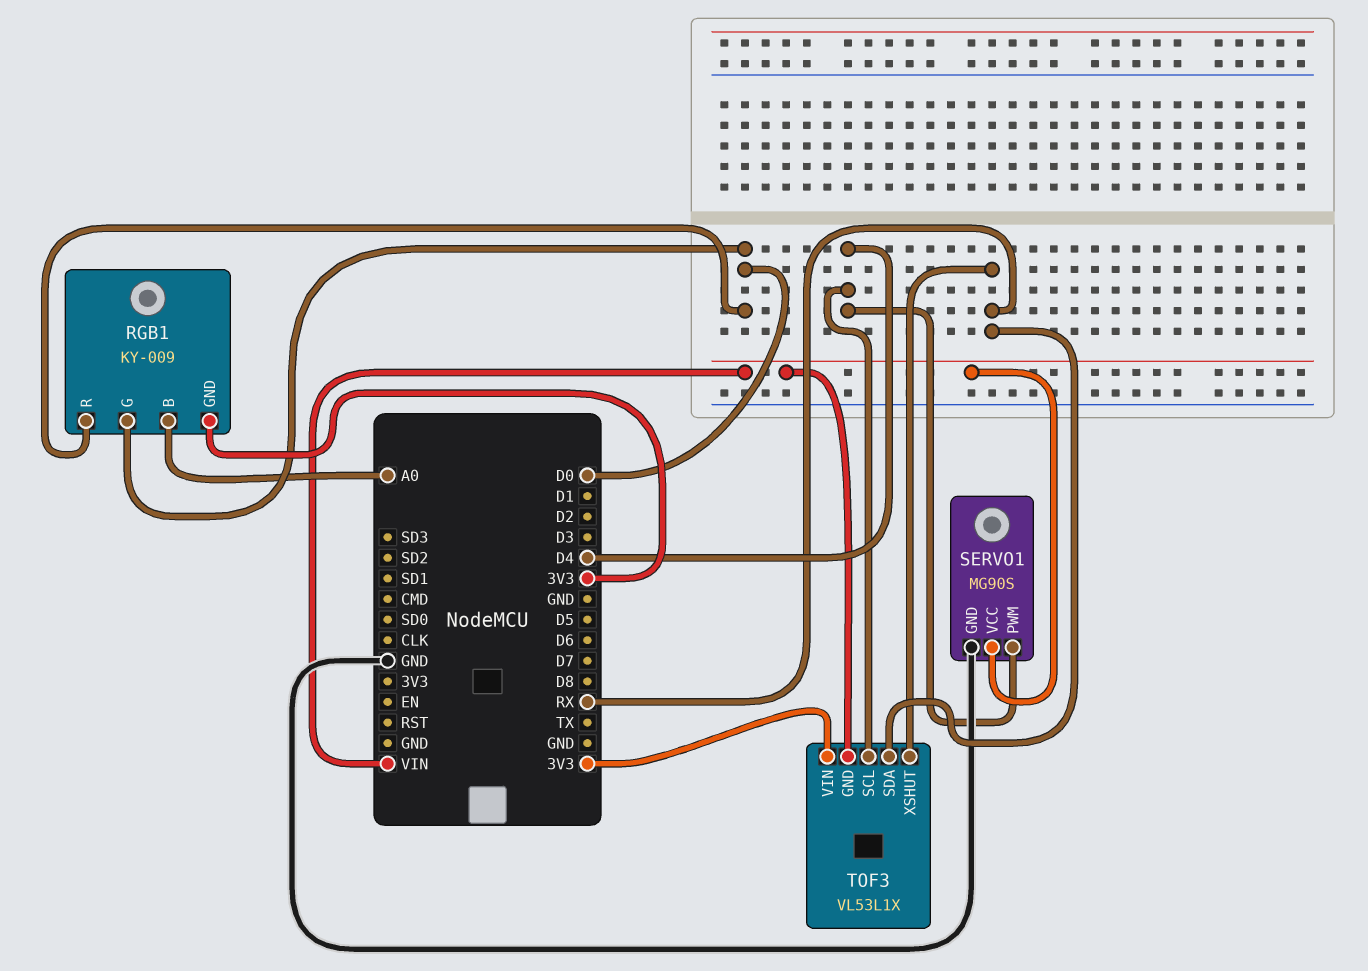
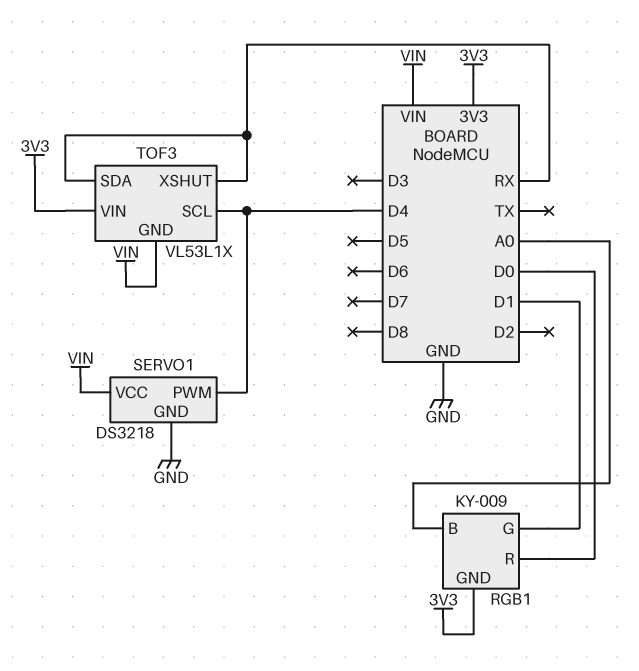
RGB1 pin G: D0 -> D1
SERVO1: MG90S -> DS3218

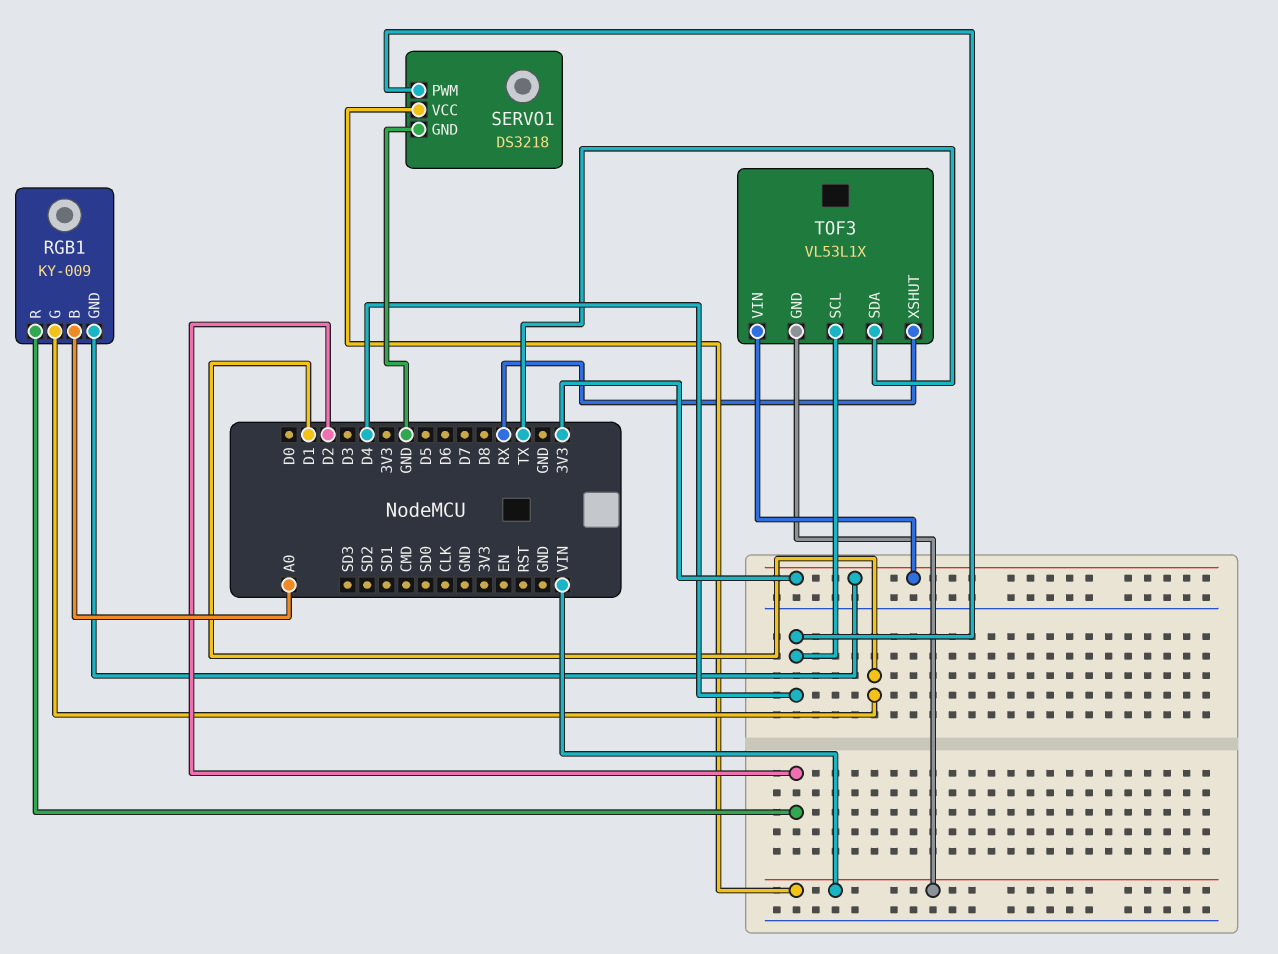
RGB1 pin R: D0 -> D2
TOF3 pin SDA: RX -> TX

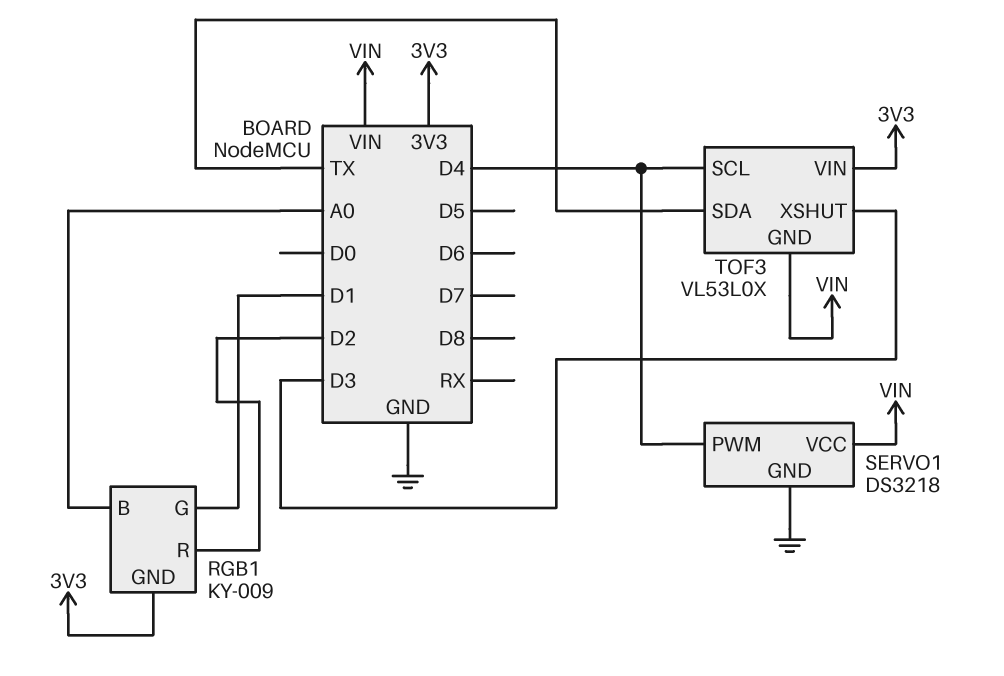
TOF3: VL53L1X -> VL53L0X
TOF3 pin XSHUT: RX -> D3

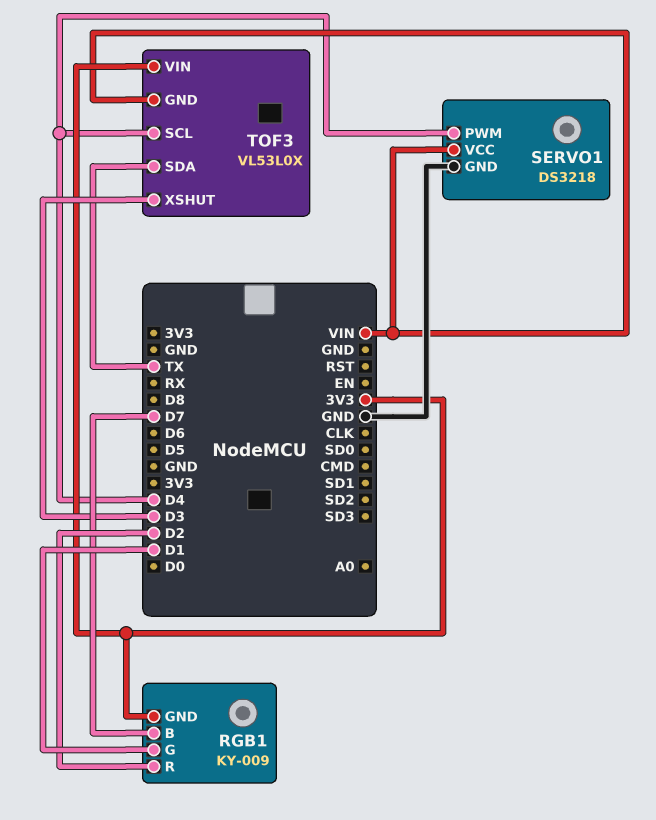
RGB1 pin B: A0 -> D7

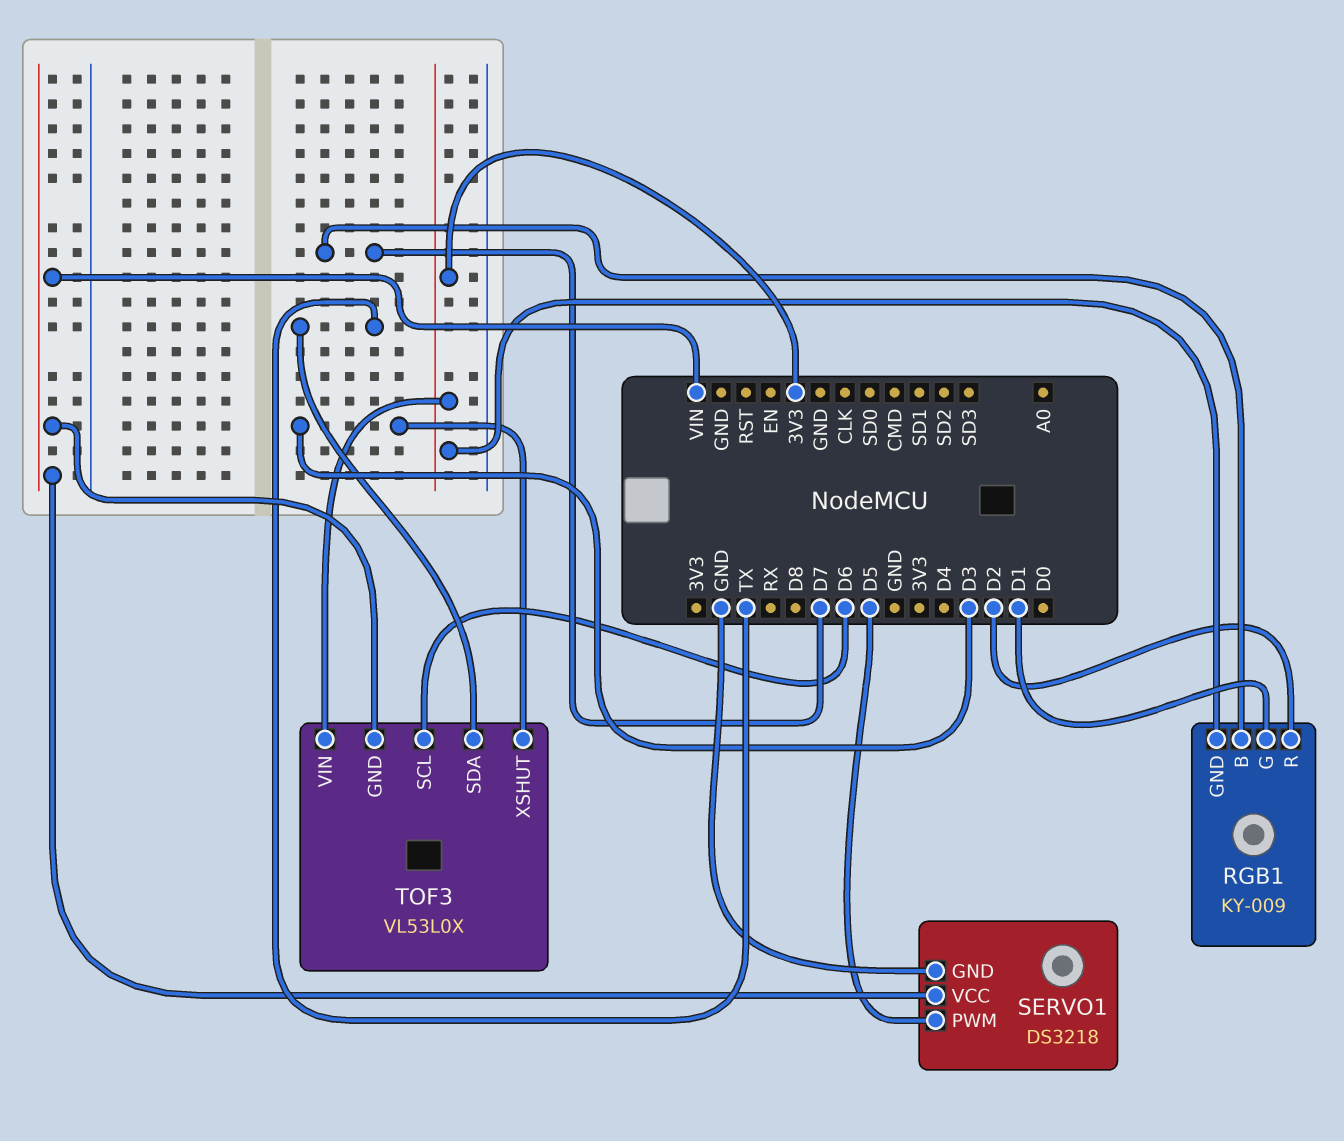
SERVO1 pin PWM: D4 -> D5
TOF3 pin SCL: D4 -> D6

